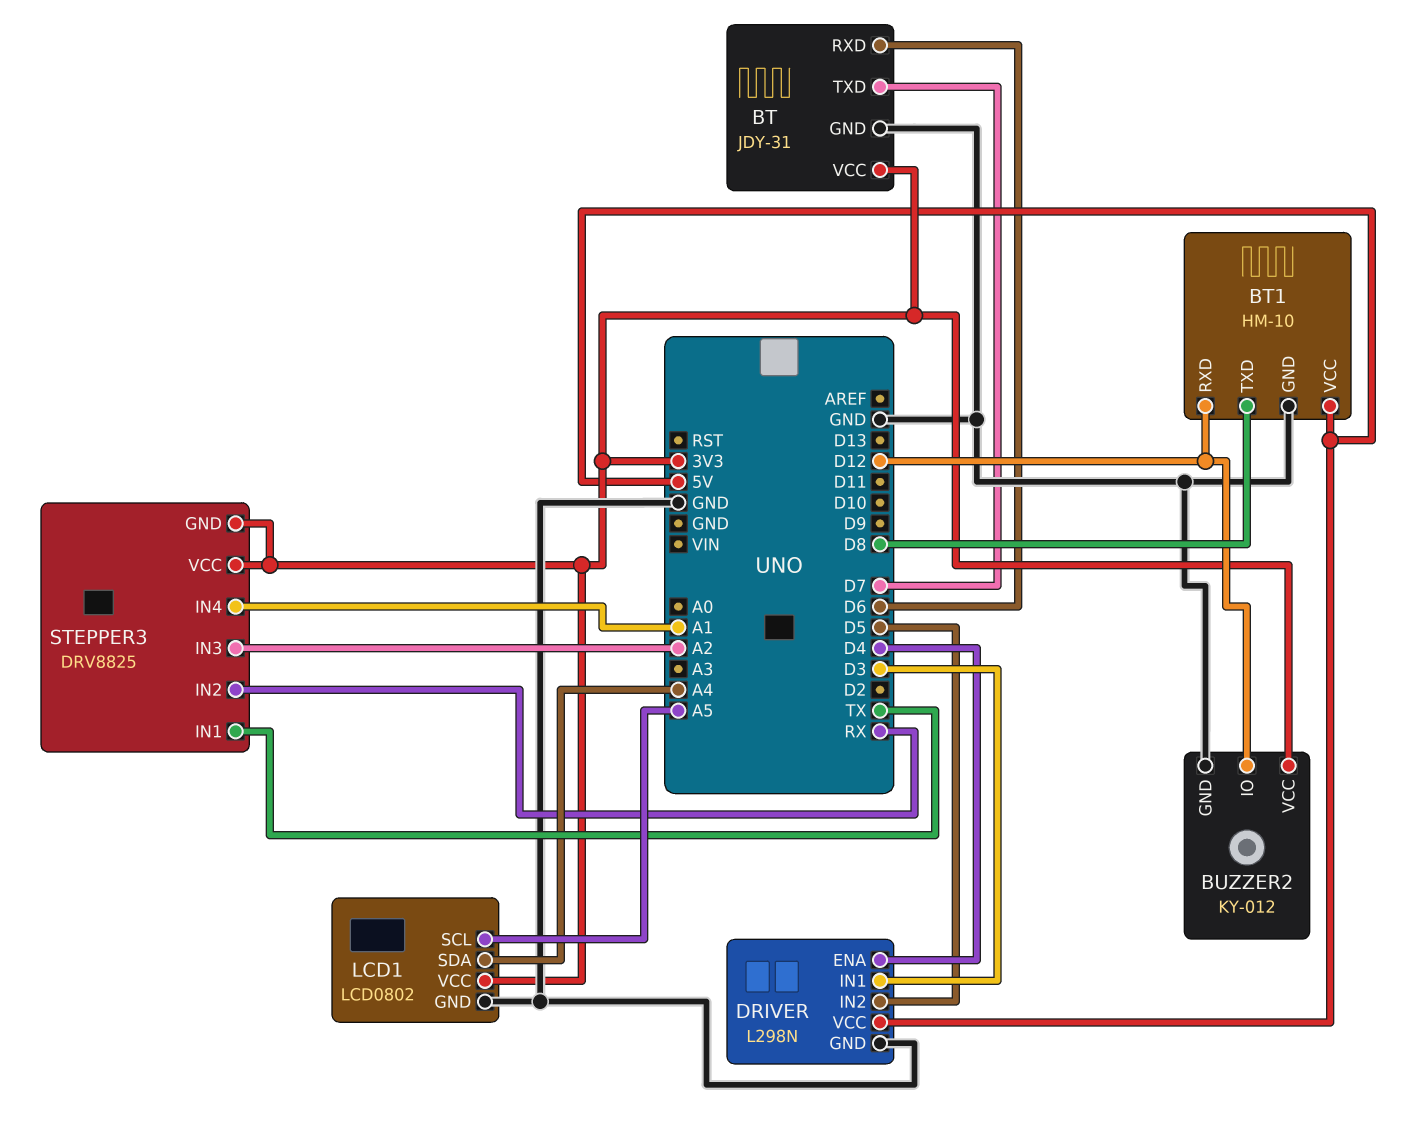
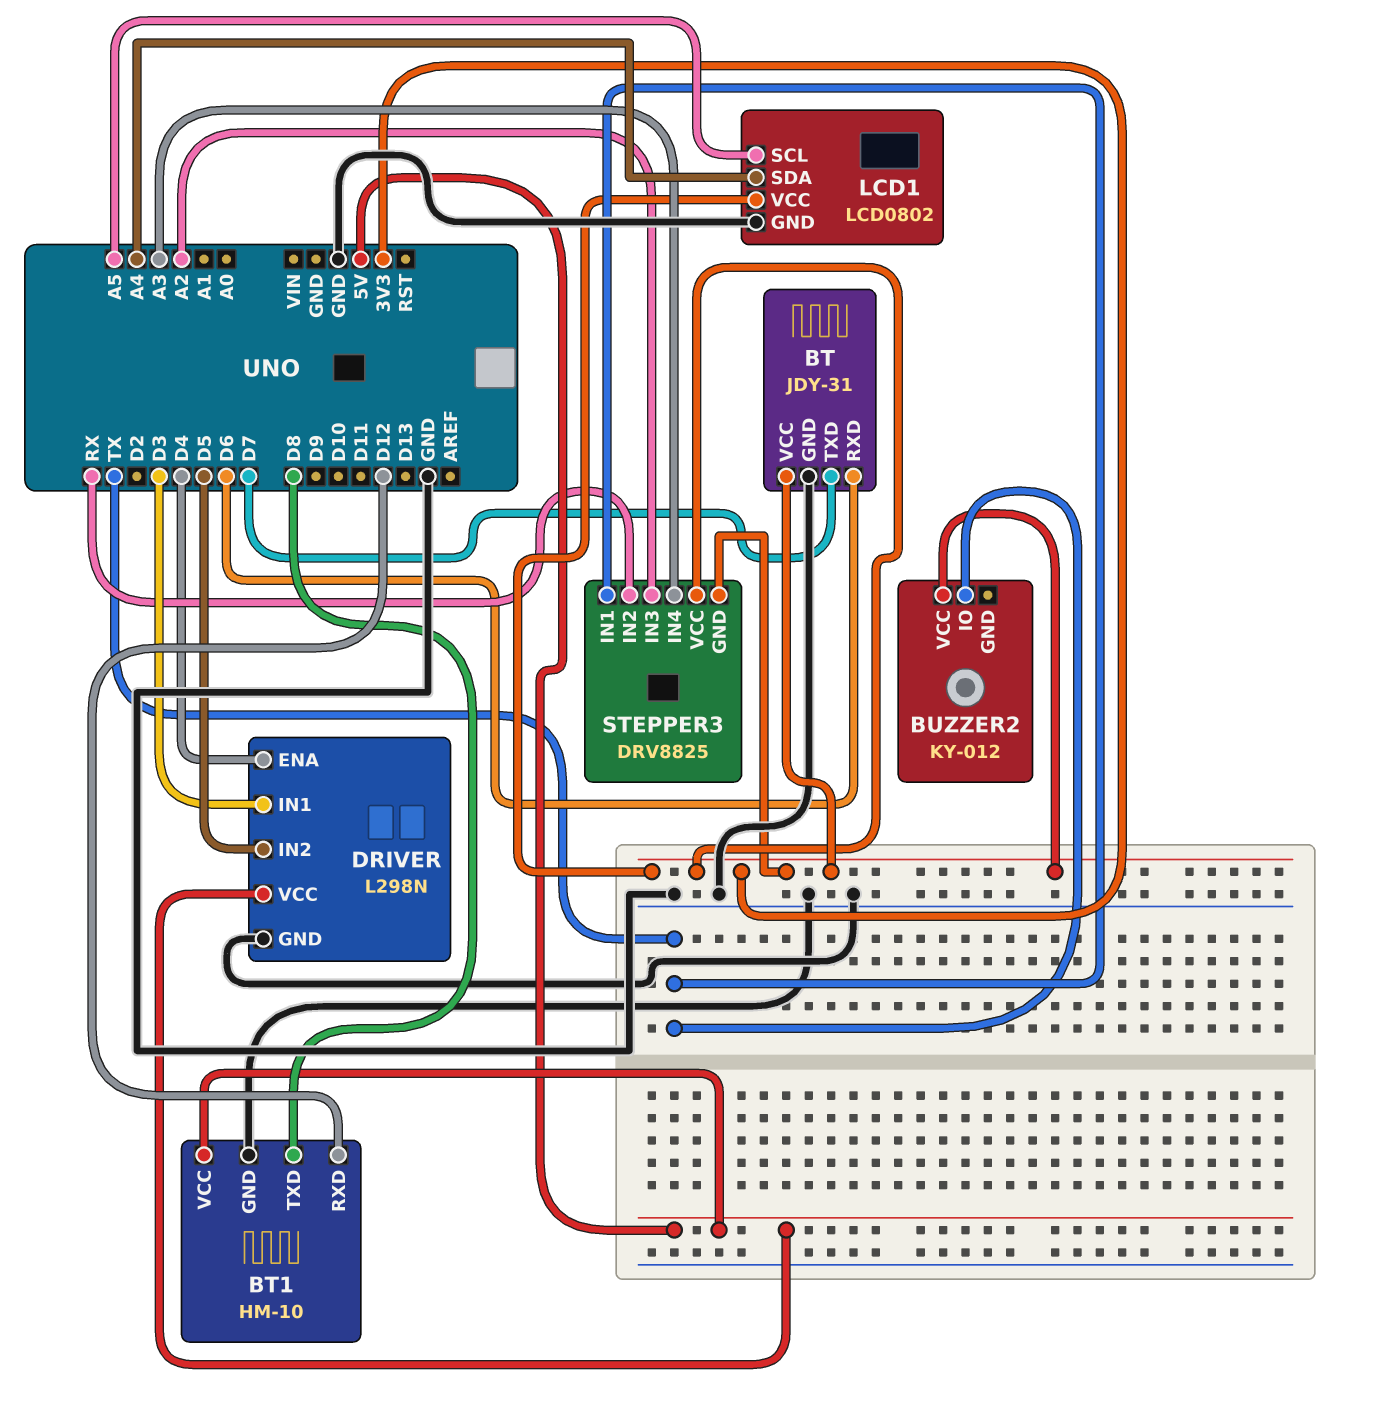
BUZZER2 pin GND: GND -> none
BUZZER2 pin IO: D12 -> TX
STEPPER3 pin IN4: A1 -> A3

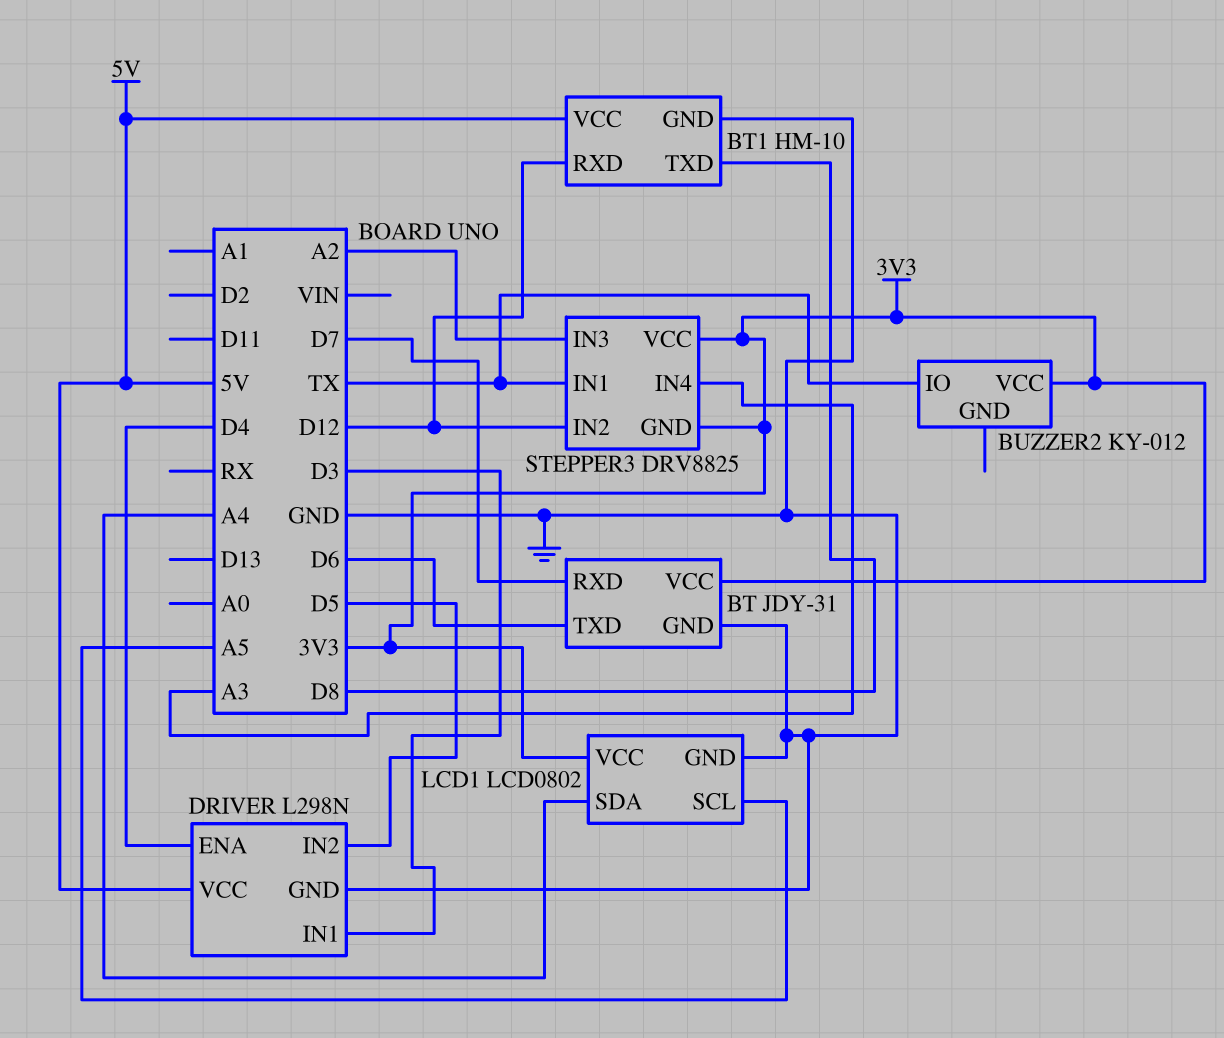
BT pin RXD: D6 -> D7
BT pin TXD: D7 -> D6
STEPPER3 pin IN2: RX -> D12

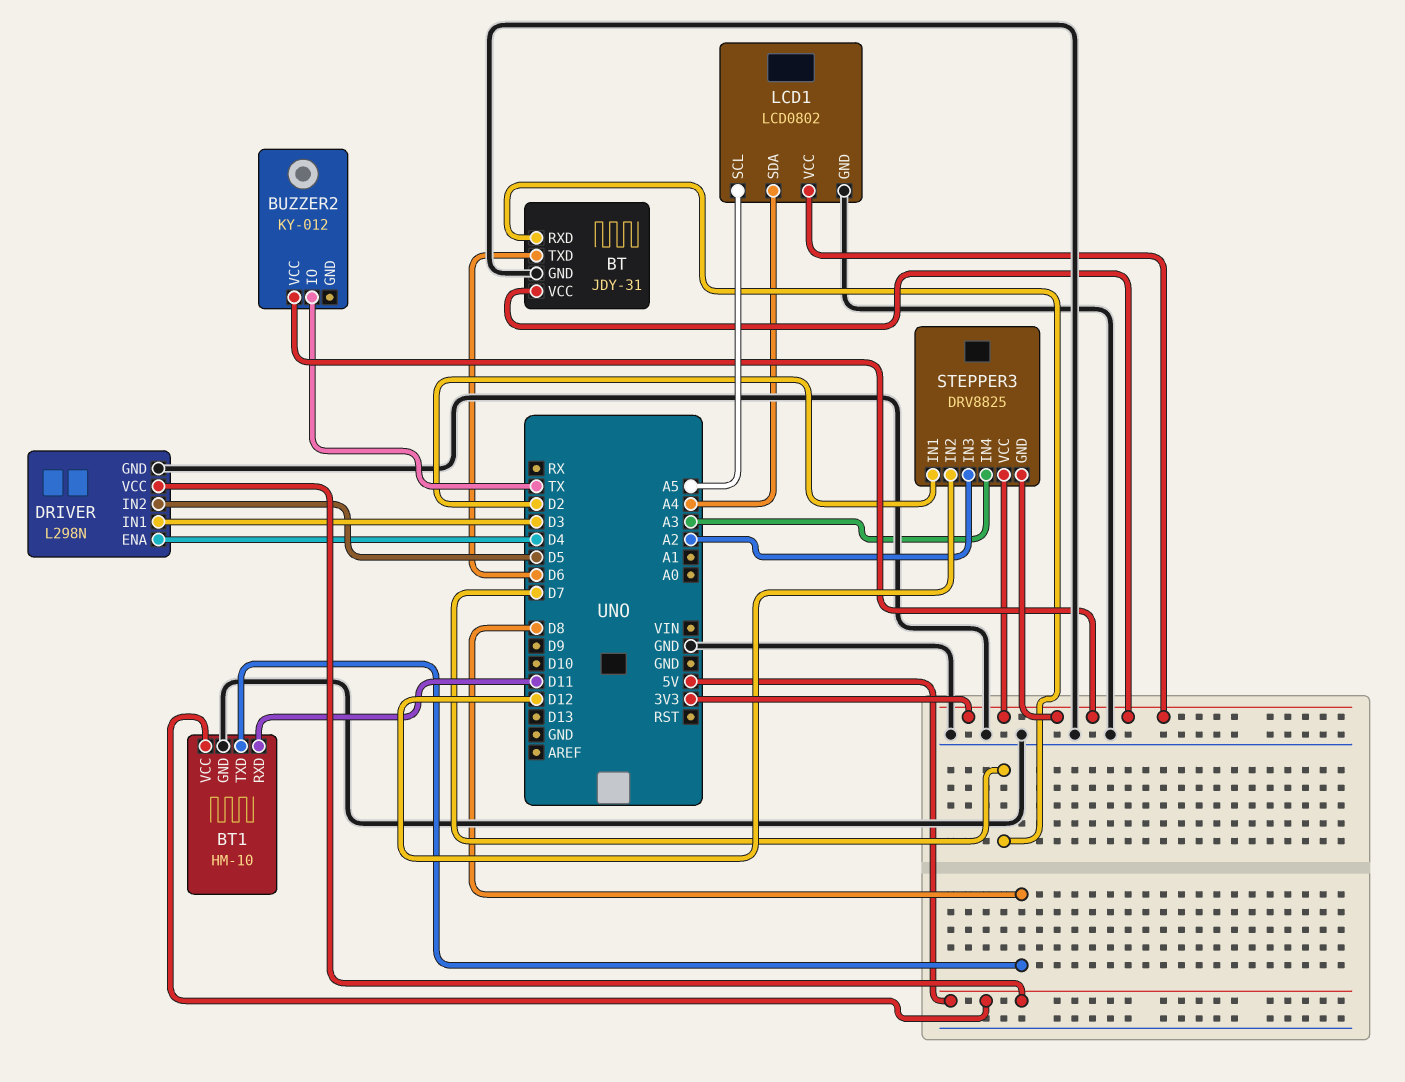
BT1 pin RXD: D12 -> D11
STEPPER3 pin IN1: TX -> D2

